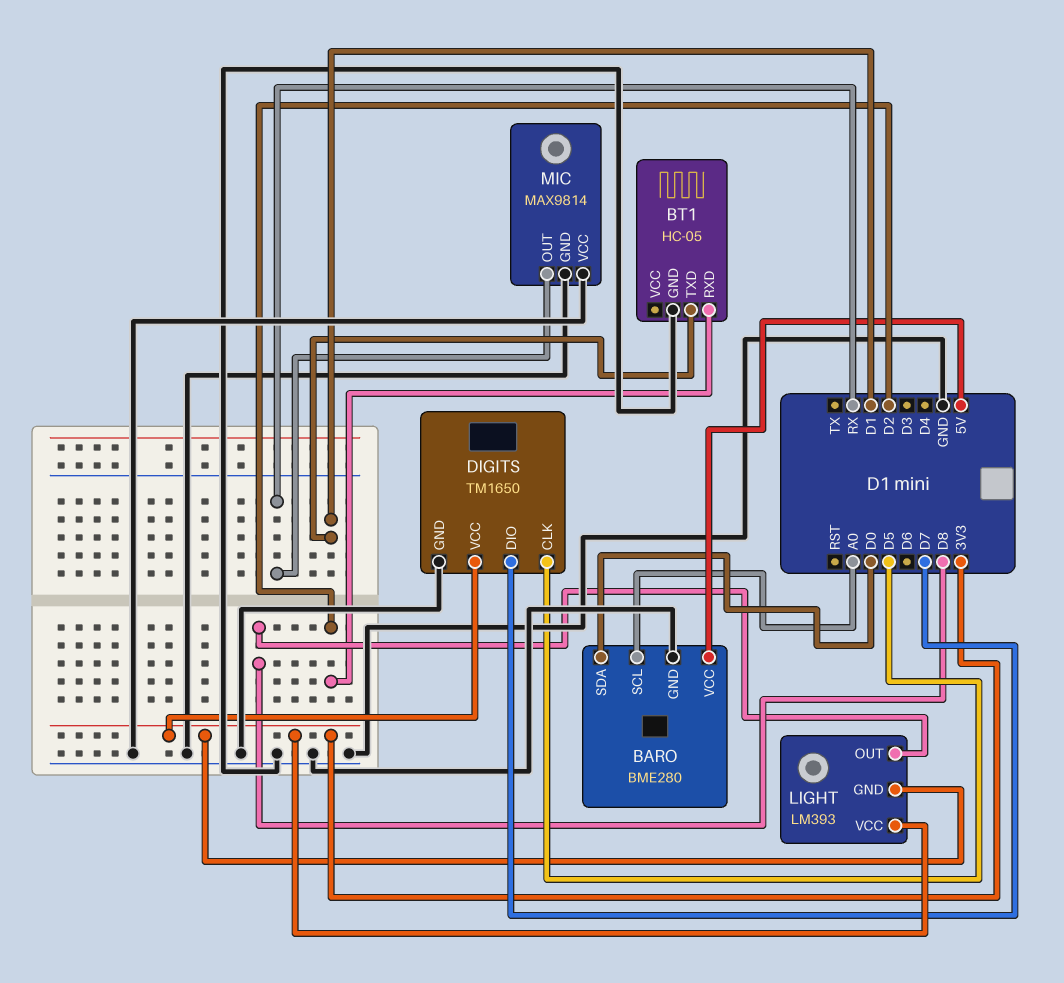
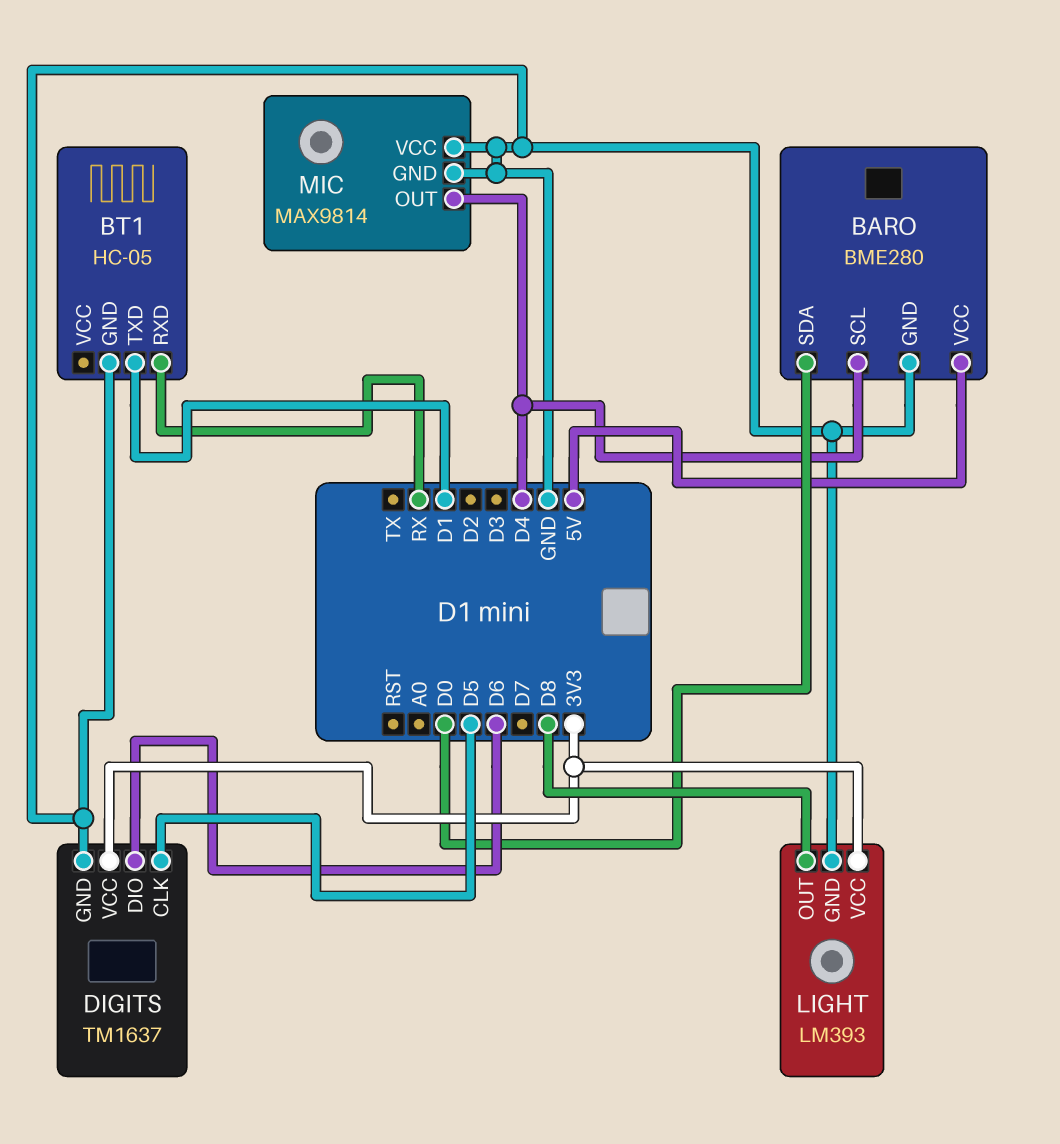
BARO pin SCL: A0 -> D4
BT1 pin RXD: D2 -> RX
DIGITS: TM1650 -> TM1637
DIGITS pin DIO: D7 -> D6
LIGHT pin GND: 3V3 -> GND
MIC pin OUT: RX -> D4

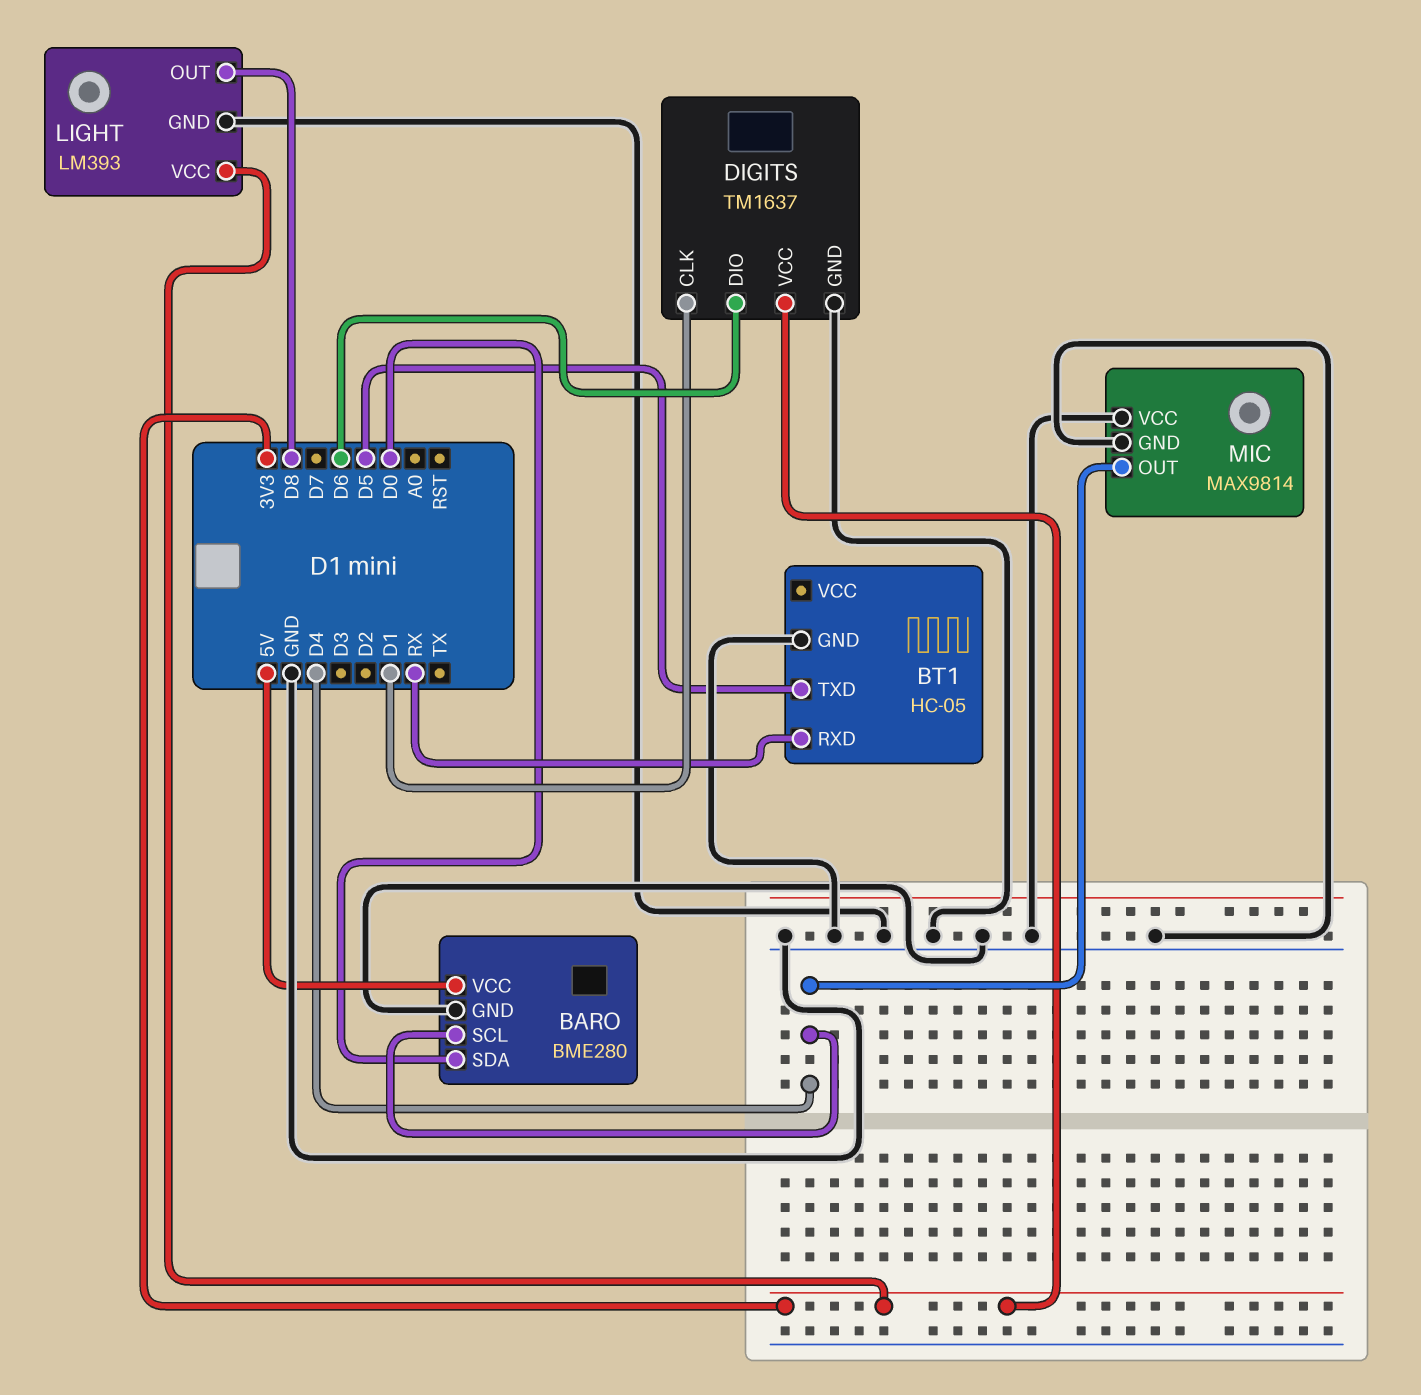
BT1 pin TXD: D1 -> D5
DIGITS pin CLK: D5 -> D1

